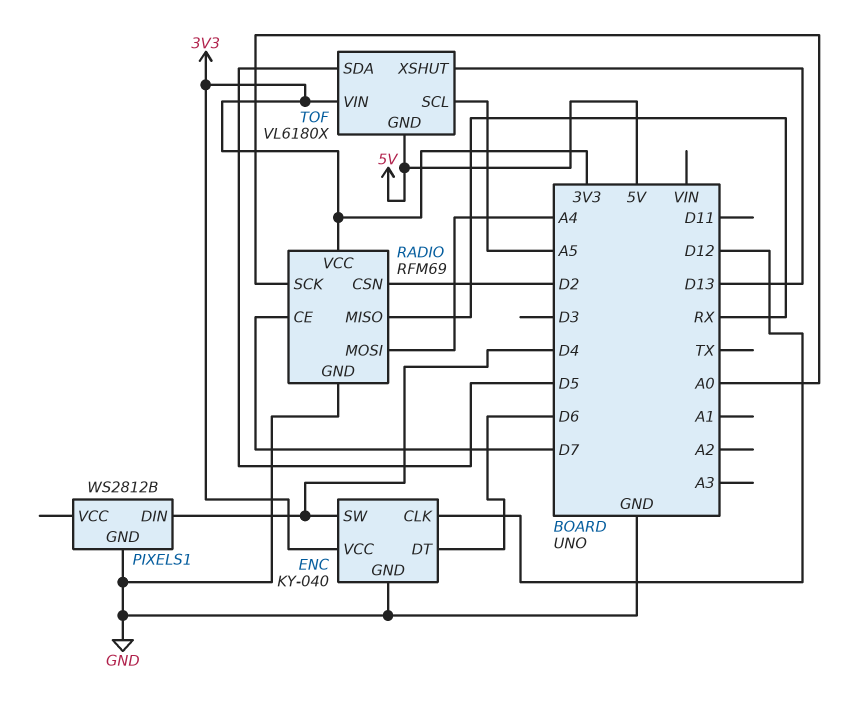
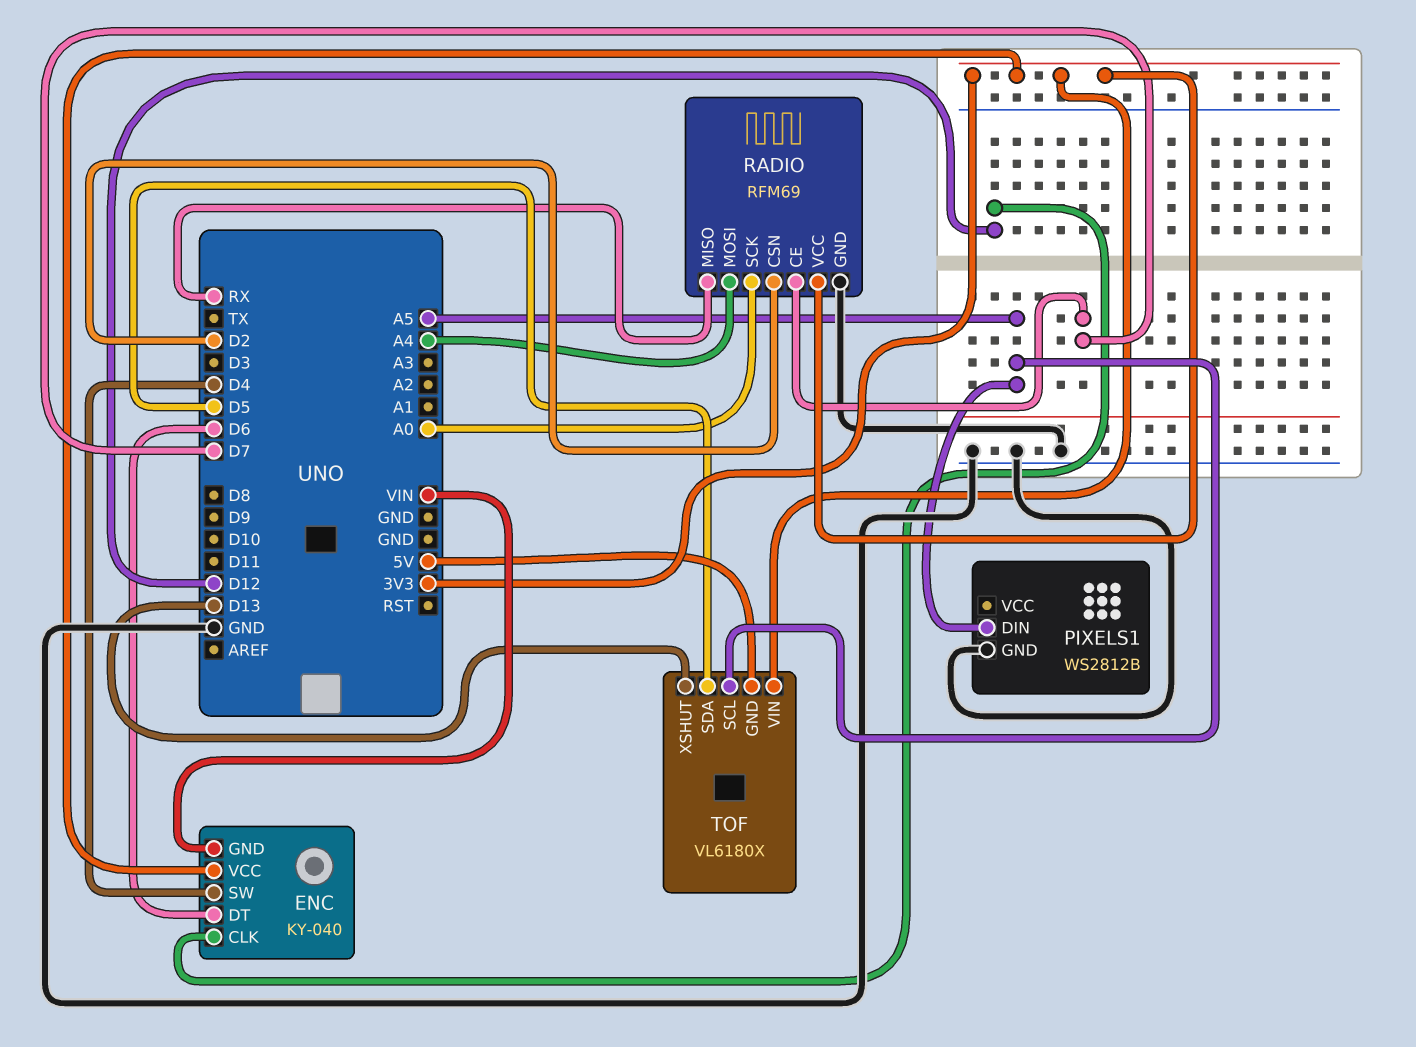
ENC pin GND: GND -> VIN
PIXELS1 pin DIN: D4 -> A5

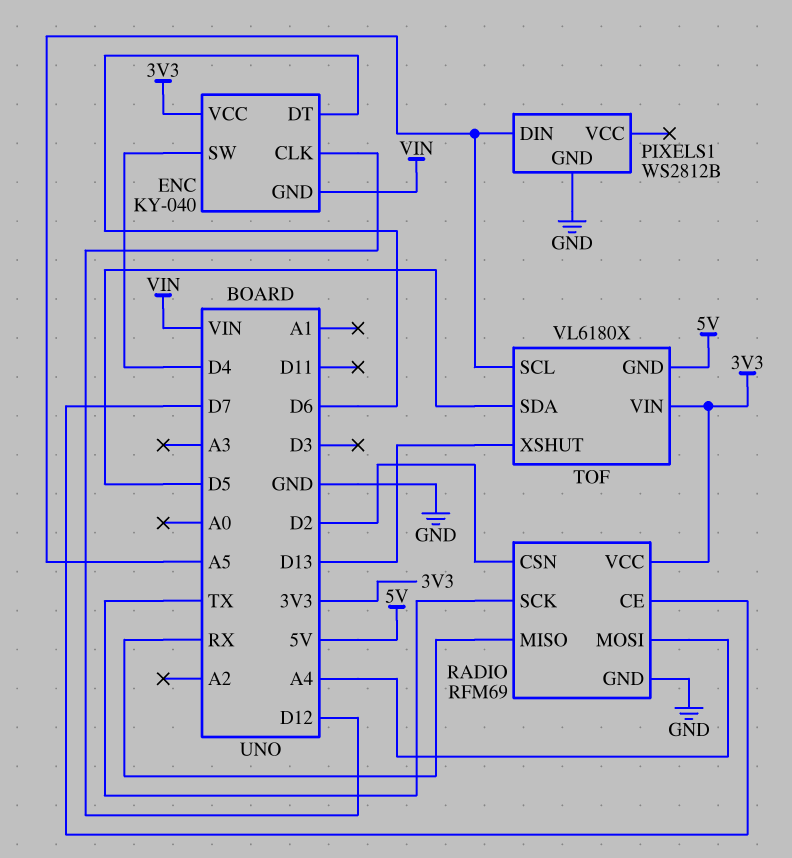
RADIO pin SCK: A0 -> TX

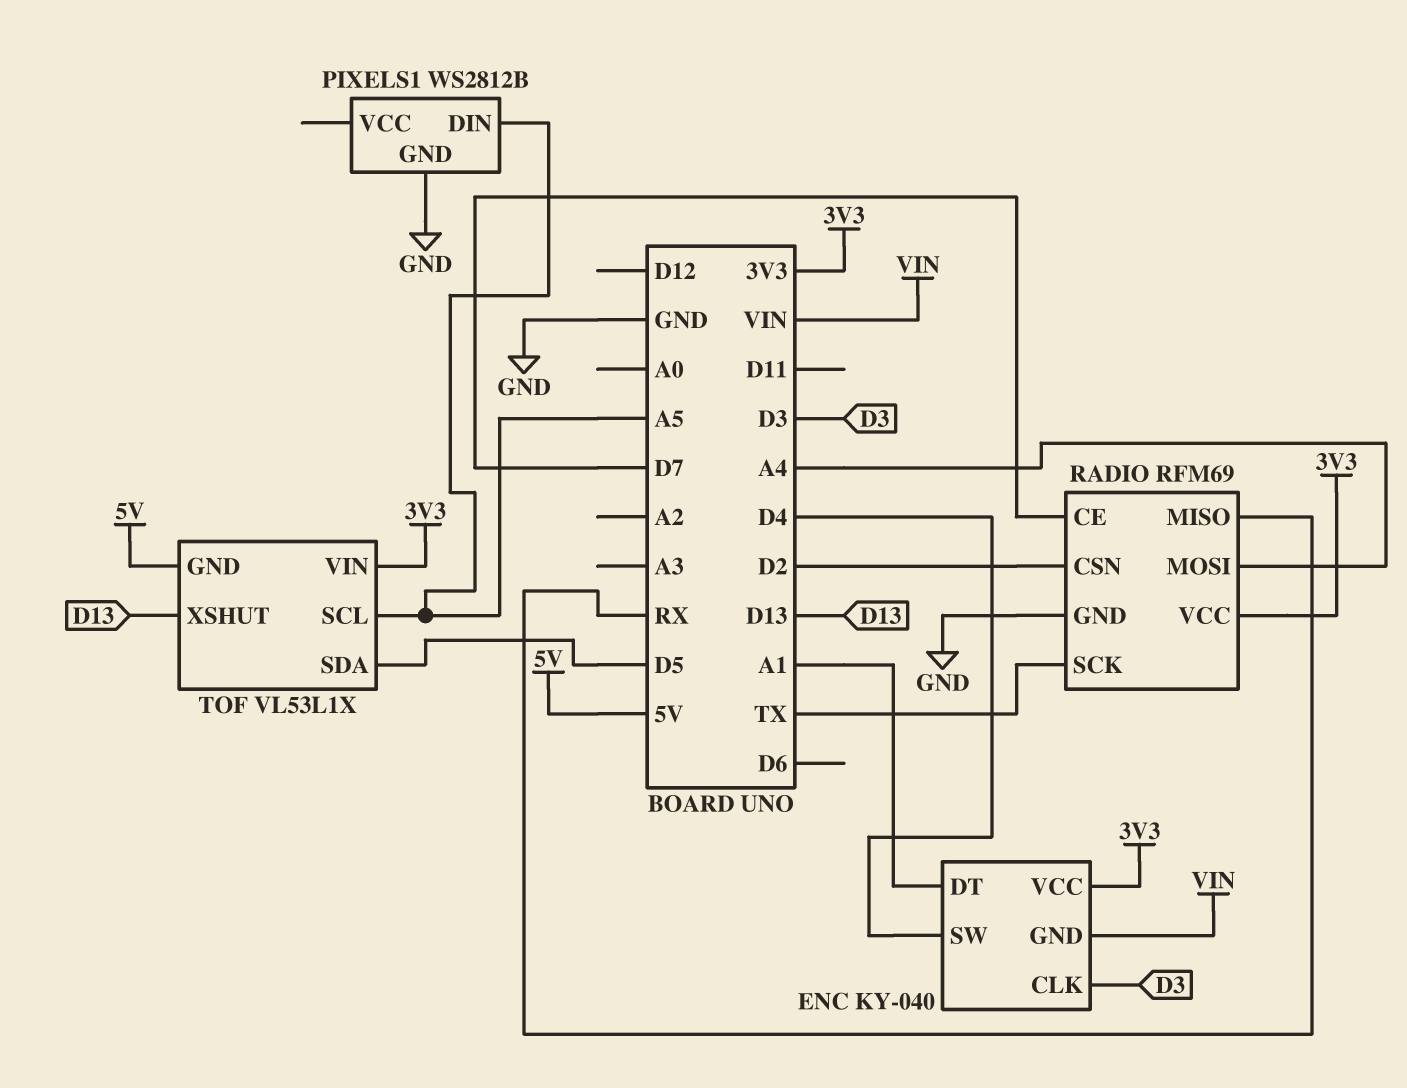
ENC pin CLK: D12 -> D3
ENC pin DT: D6 -> A1
TOF: VL6180X -> VL53L1X

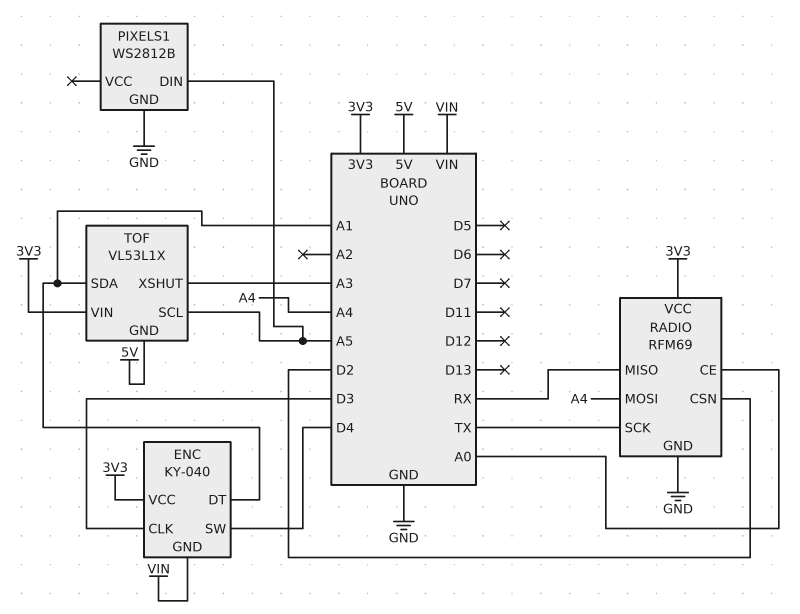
RADIO pin CE: D7 -> A0
TOF pin SDA: D5 -> A1
TOF pin XSHUT: D13 -> A3

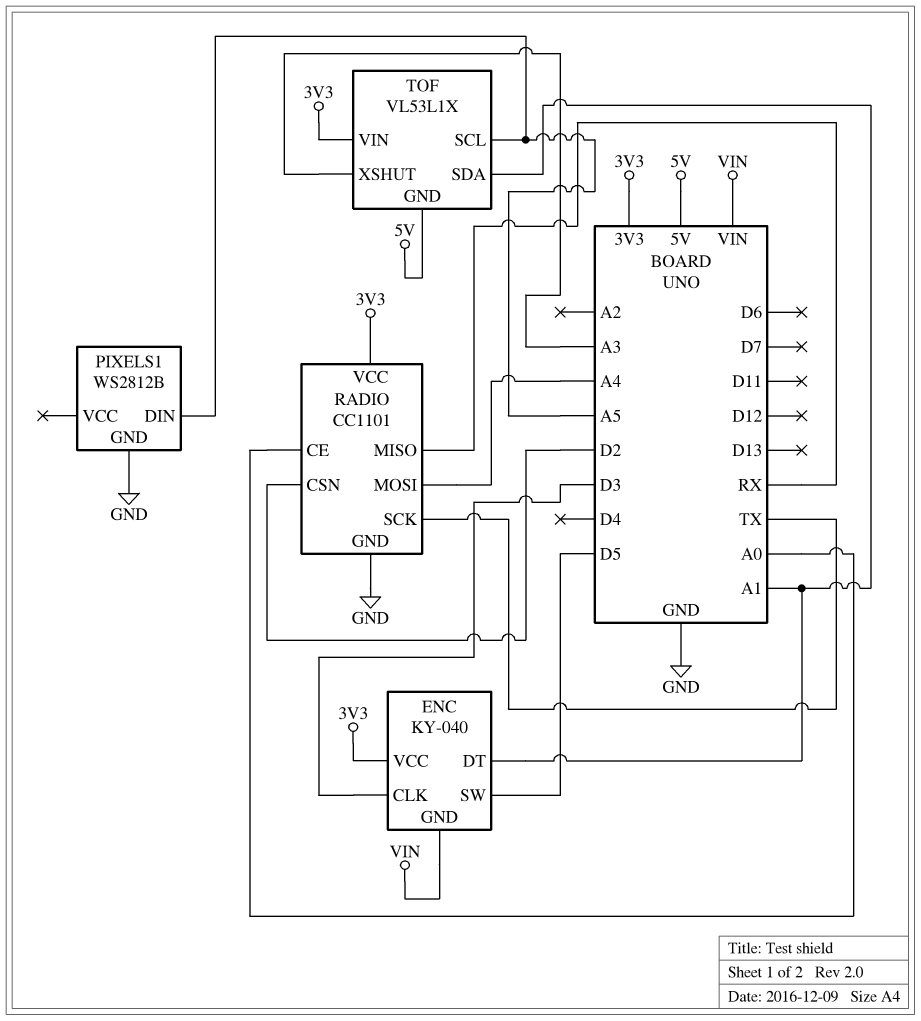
ENC pin SW: D4 -> D5
RADIO: RFM69 -> CC1101

